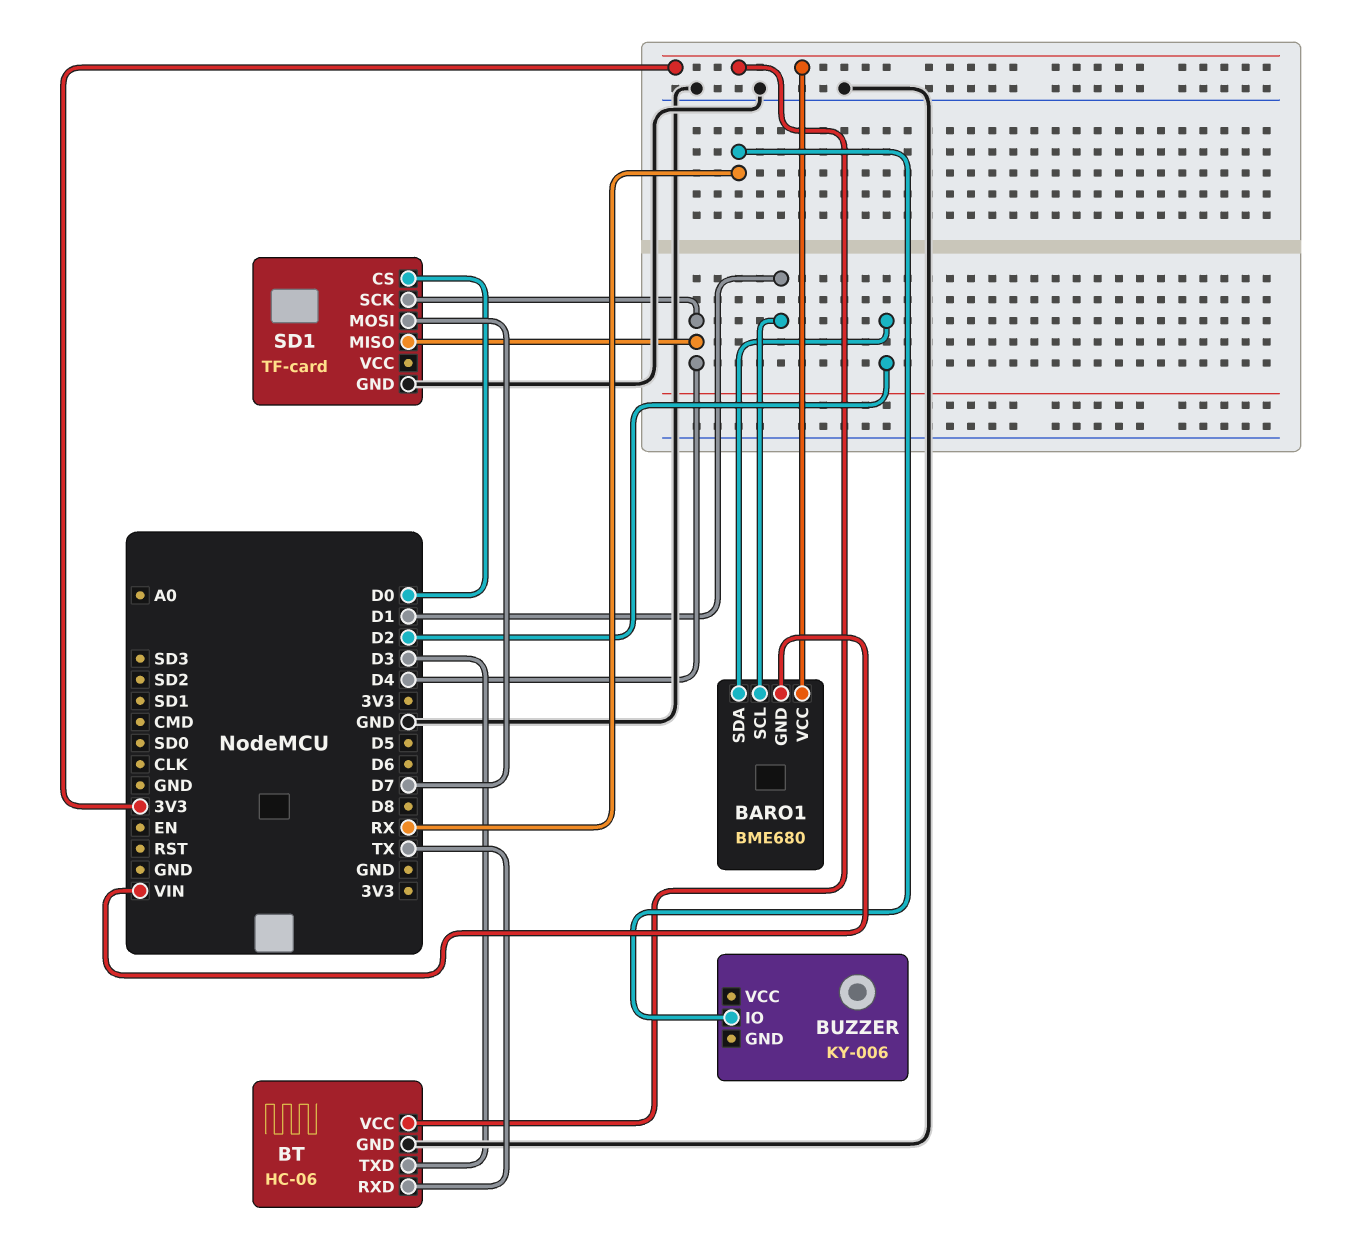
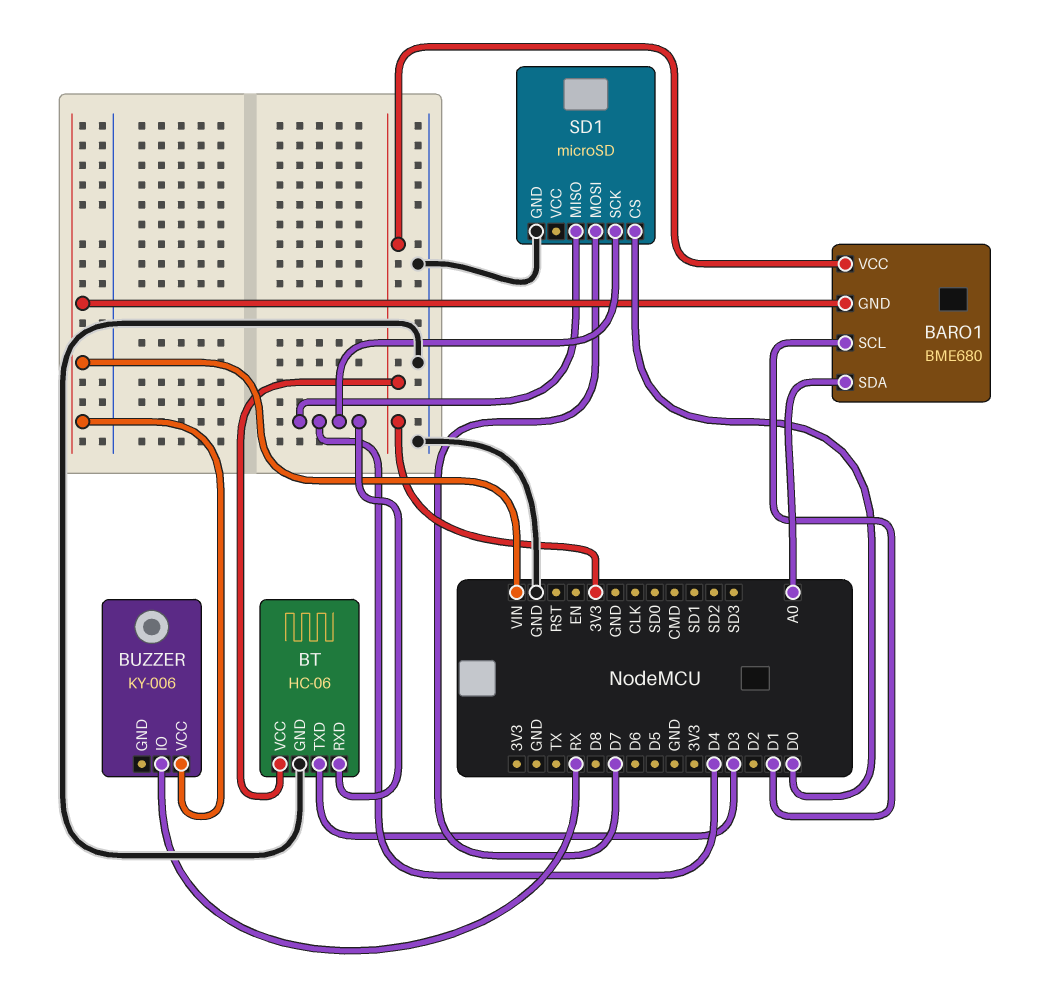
BARO1 pin SDA: D2 -> A0
BT pin RXD: TX -> D4
BUZZER pin VCC: none -> VIN
SD1: TF-card -> microSD

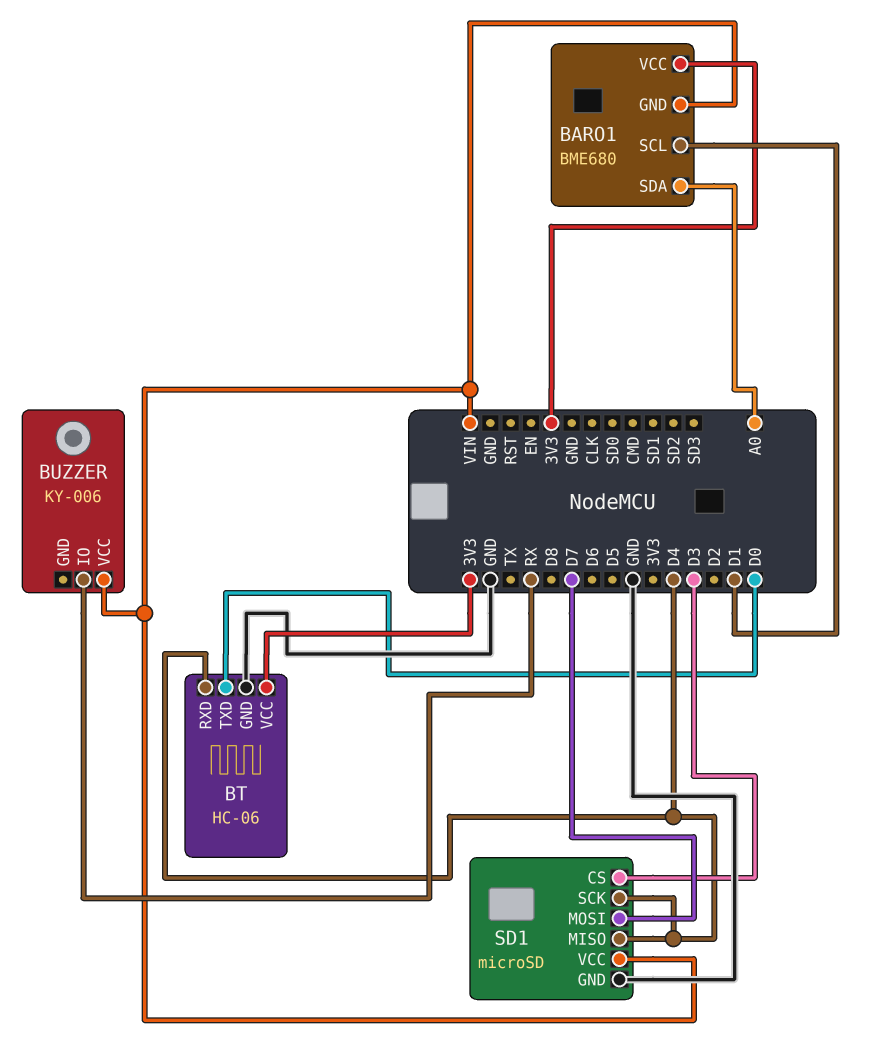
BT pin TXD: D3 -> D0
SD1 pin CS: D0 -> D3
SD1 pin VCC: none -> VIN

